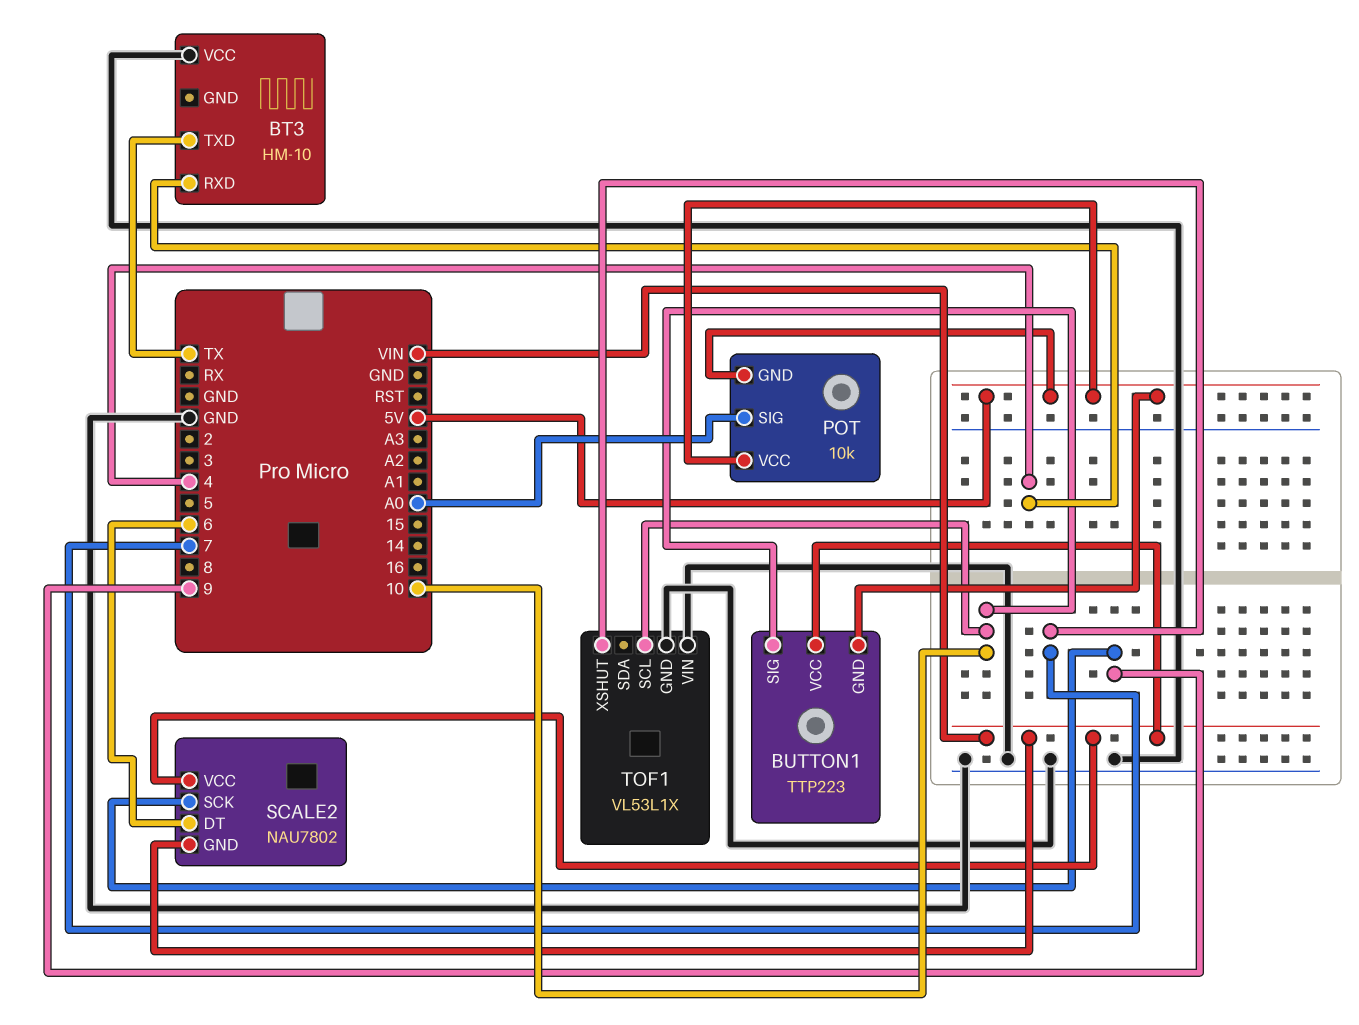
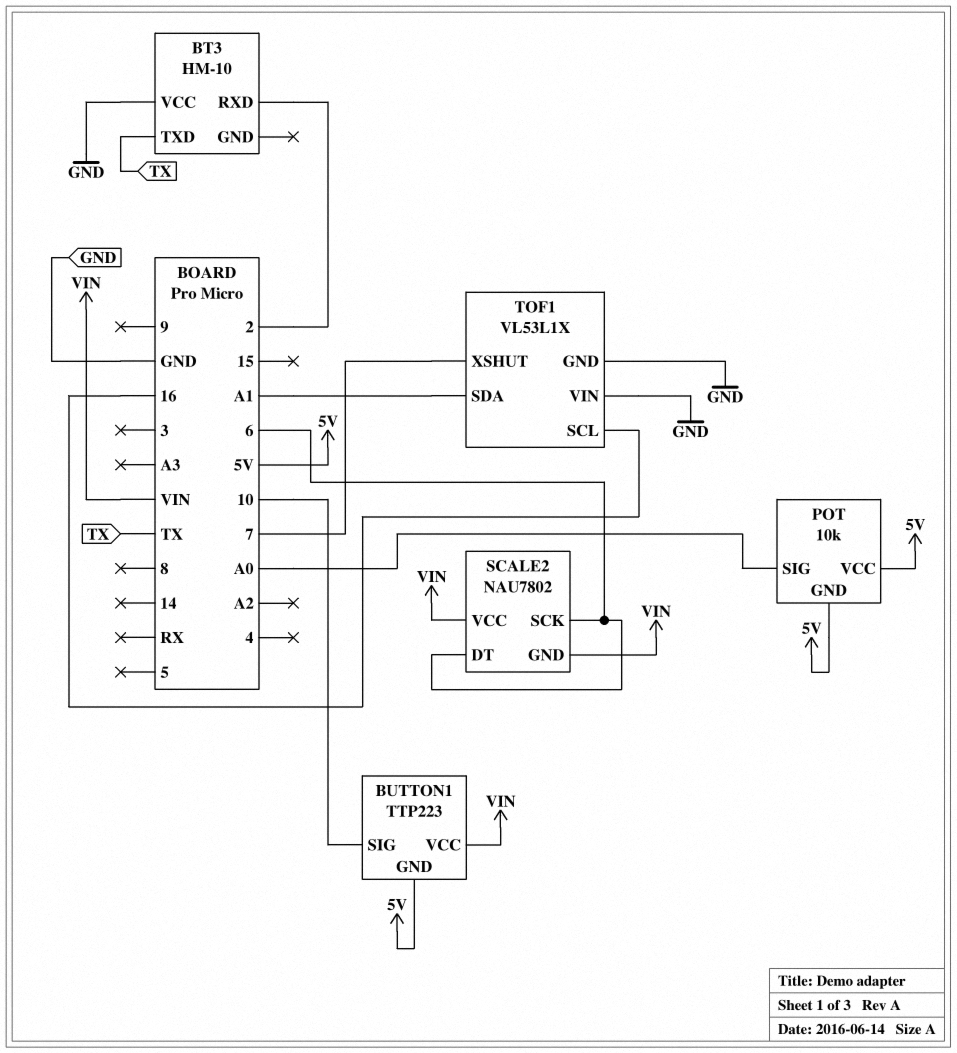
BT3 pin RXD: 4 -> 2
SCALE2 pin SCK: 9 -> 6
TOF1 pin SCL: 10 -> 16
TOF1 pin SDA: none -> A1

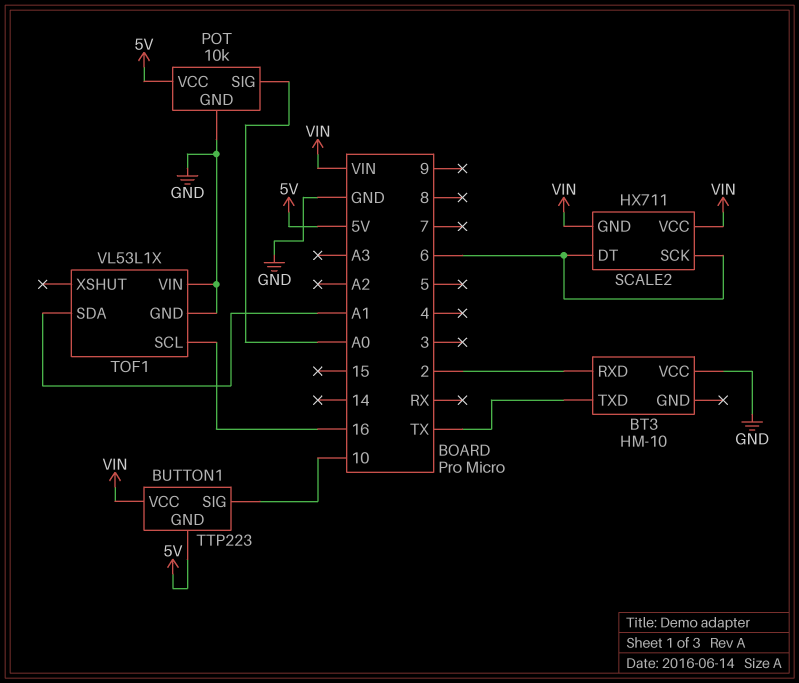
POT pin GND: 5V -> GND
SCALE2: NAU7802 -> HX711
TOF1 pin XSHUT: 7 -> none

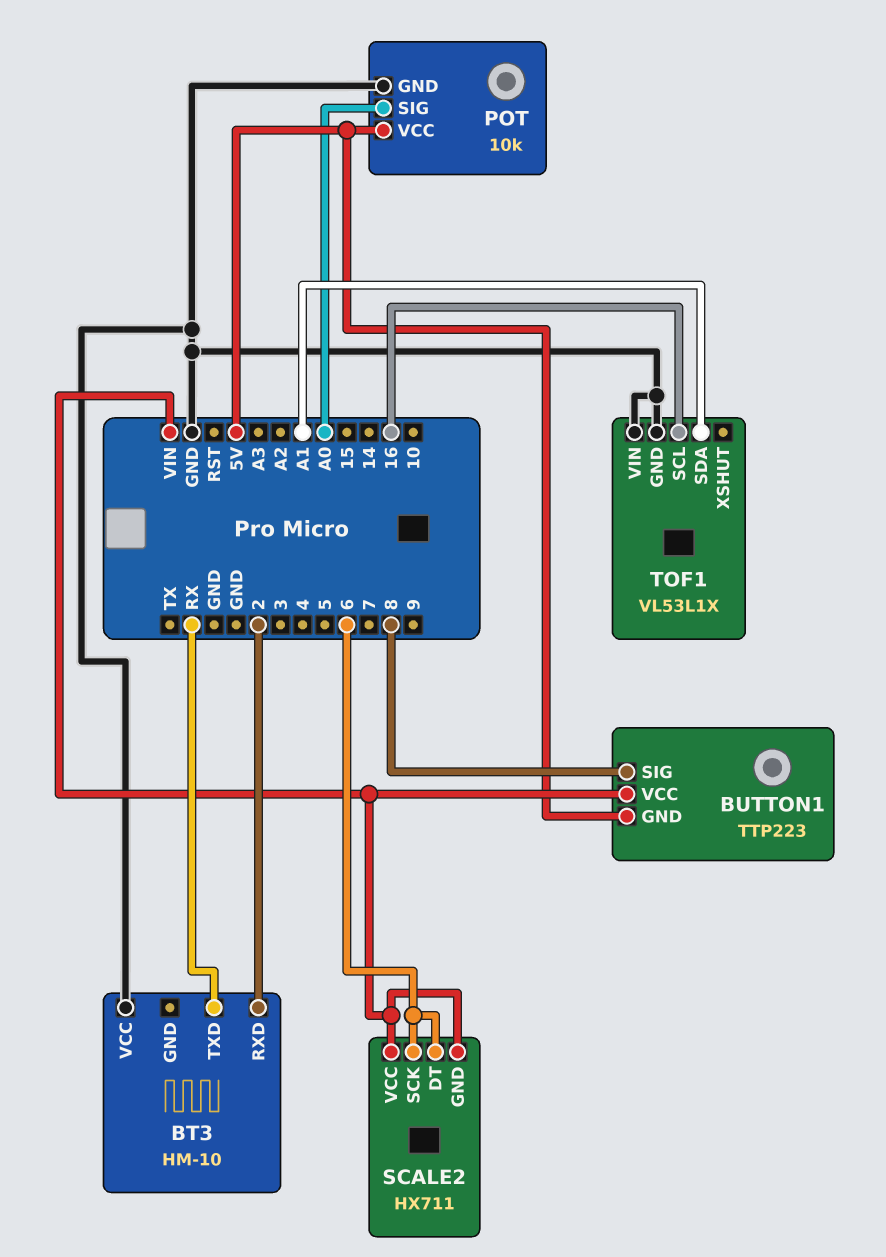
BT3 pin TXD: TX -> RX
BUTTON1 pin SIG: 10 -> 8

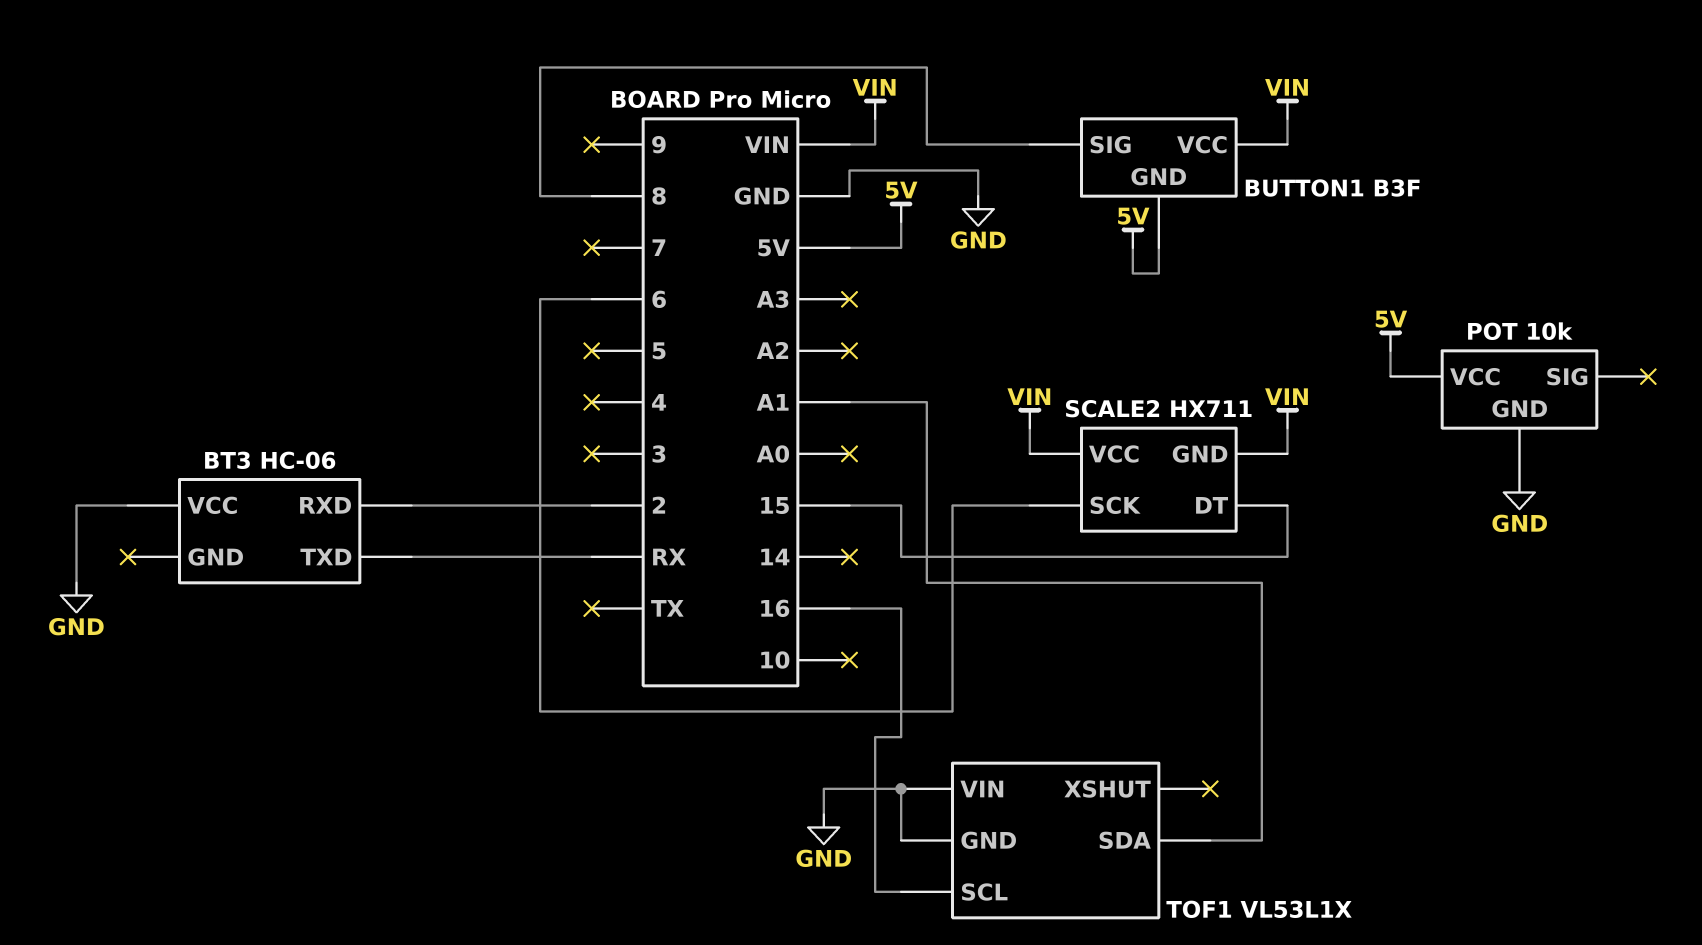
BT3: HM-10 -> HC-06
BUTTON1: TTP223 -> B3F
POT pin SIG: A0 -> none
SCALE2 pin DT: 6 -> 15

